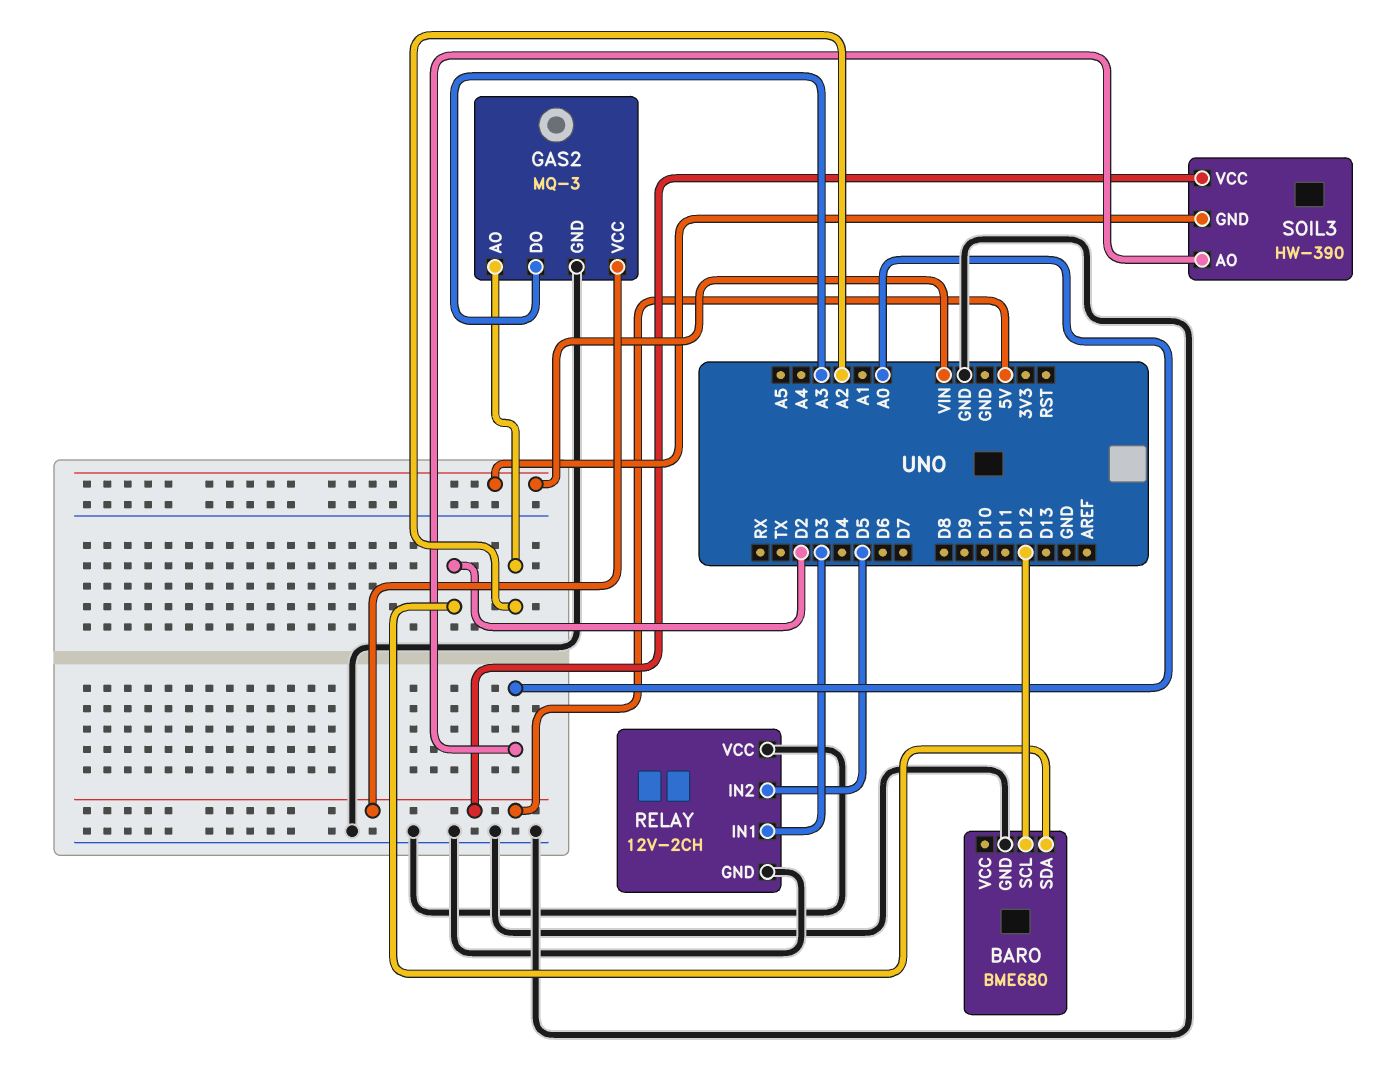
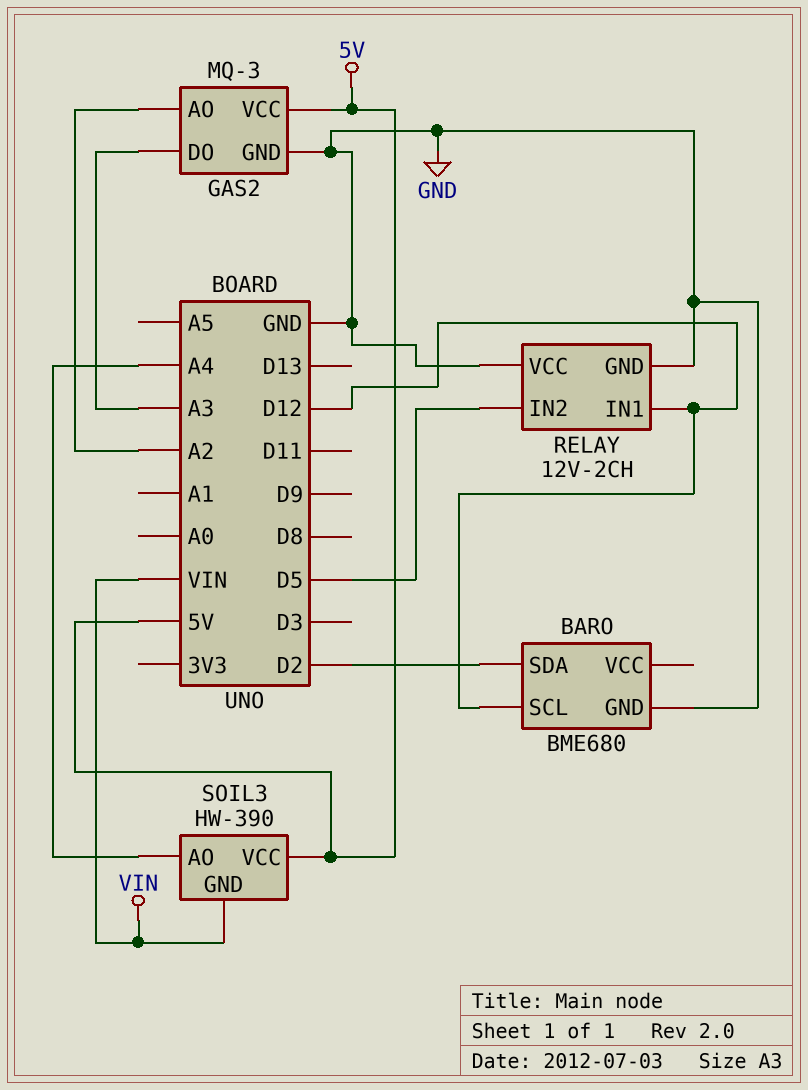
RELAY pin IN1: D3 -> D12
SOIL3 pin AO: A0 -> A4

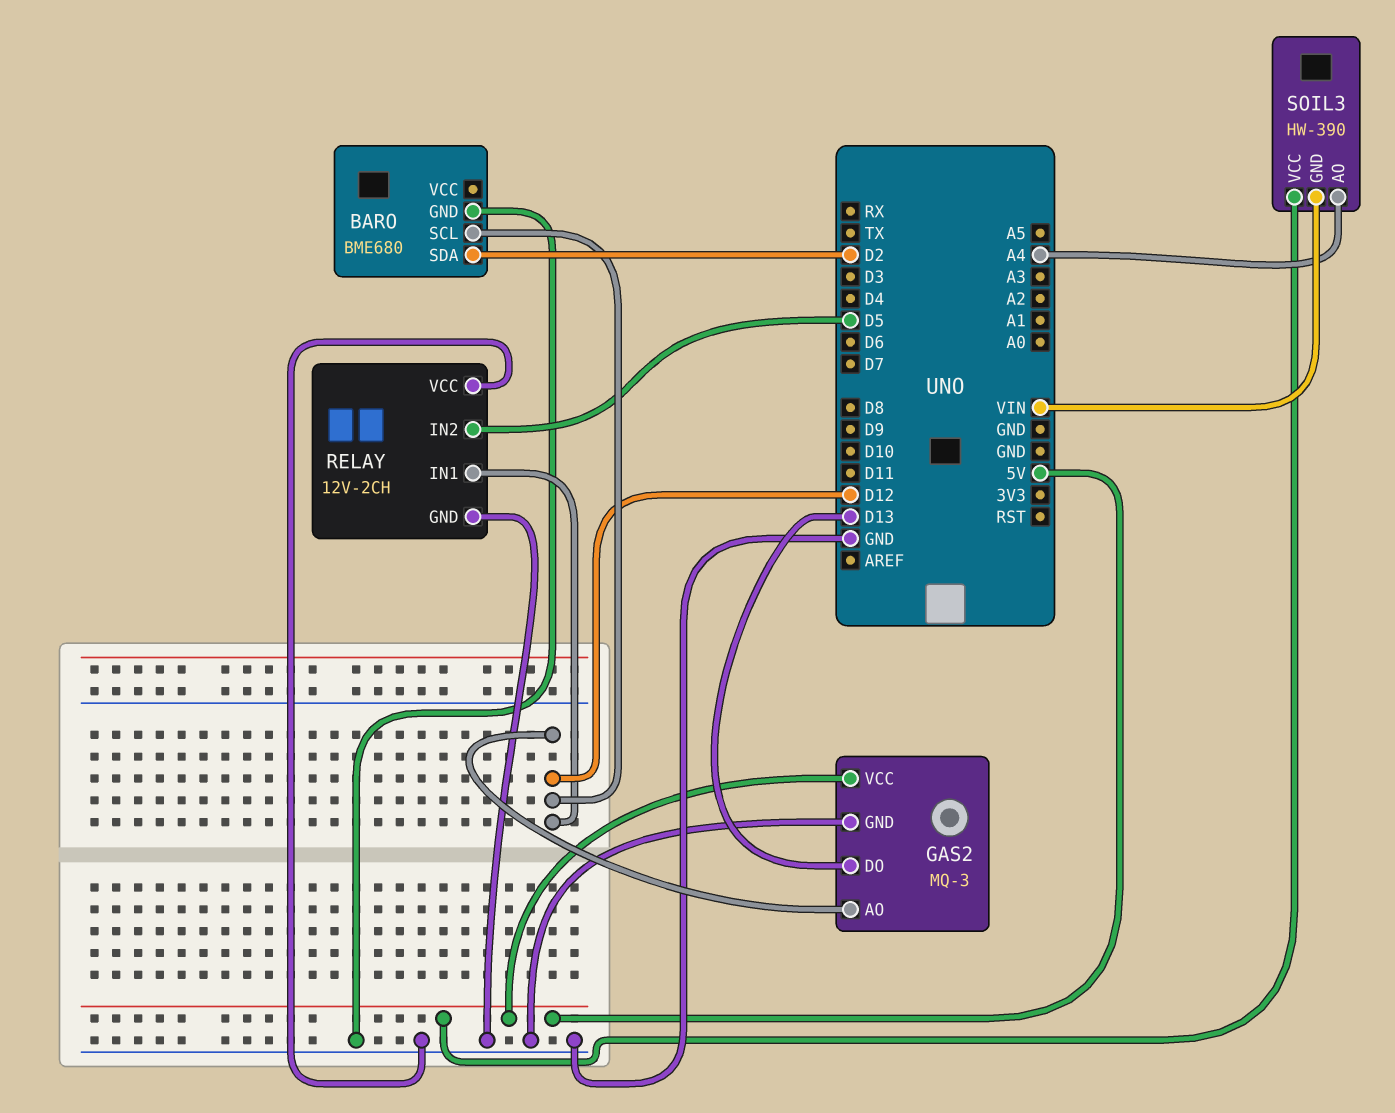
GAS2 pin AO: A2 -> D12
GAS2 pin DO: A3 -> D13

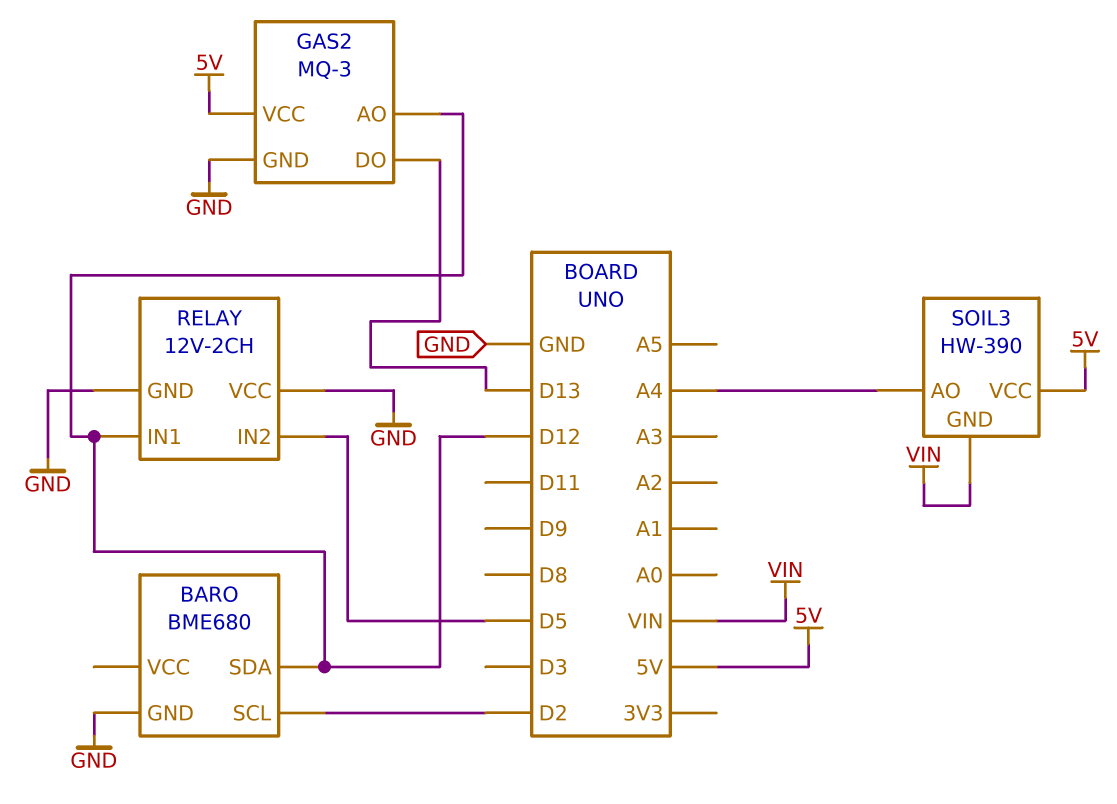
BARO pin SCL: D12 -> D2
BARO pin SDA: D2 -> D12

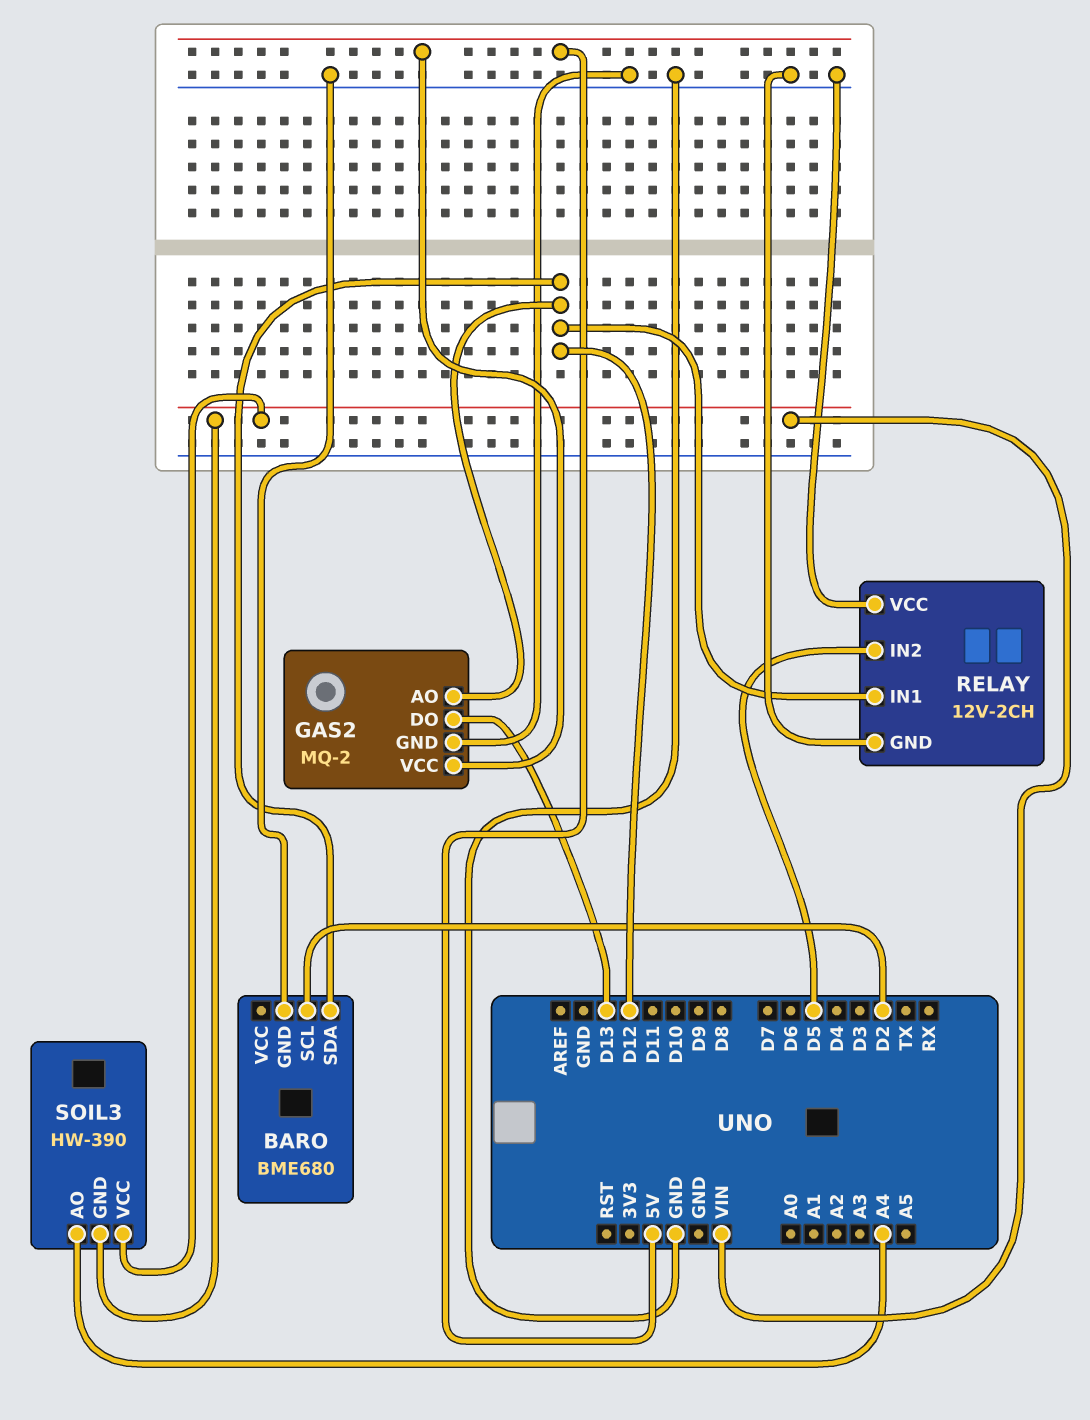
GAS2: MQ-3 -> MQ-2
SOIL3 pin VCC: 5V -> VIN

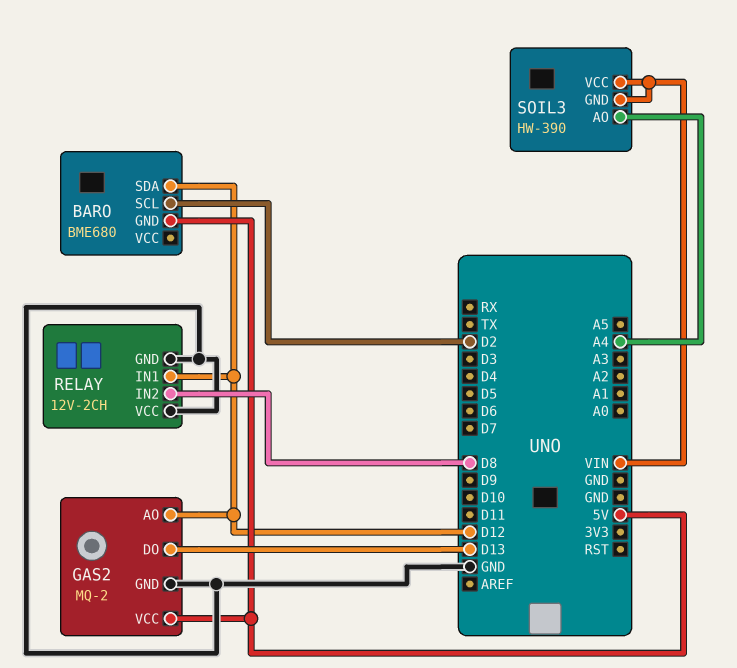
BARO pin GND: GND -> 5V
RELAY pin IN2: D5 -> D8

